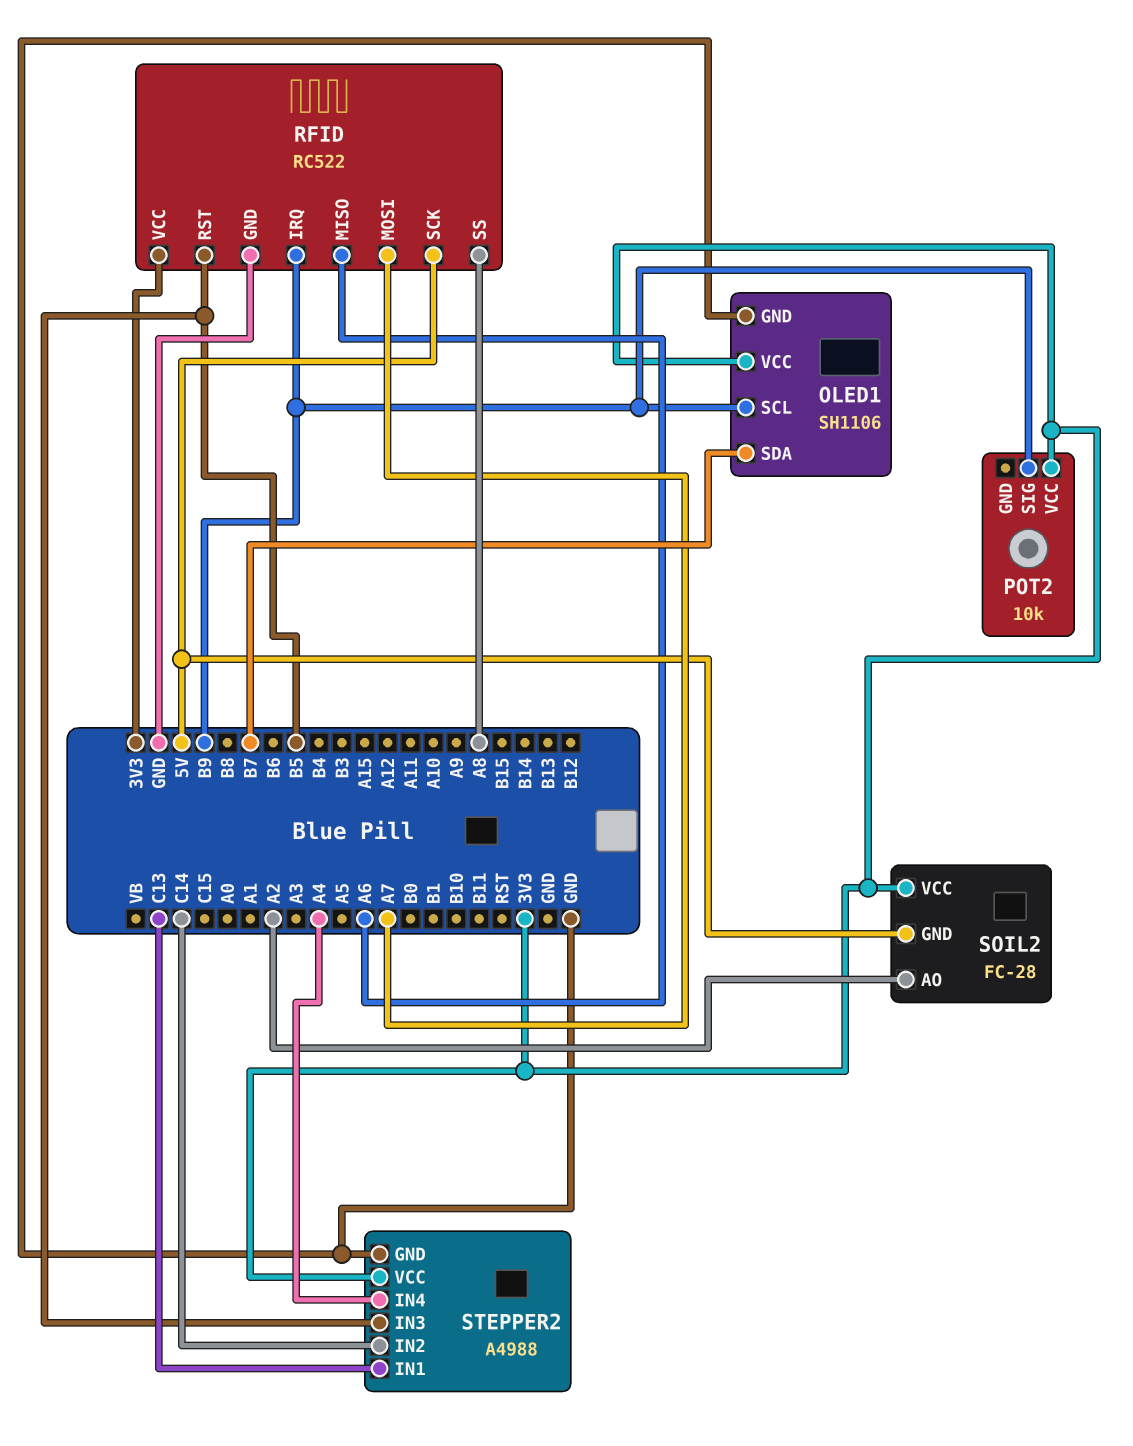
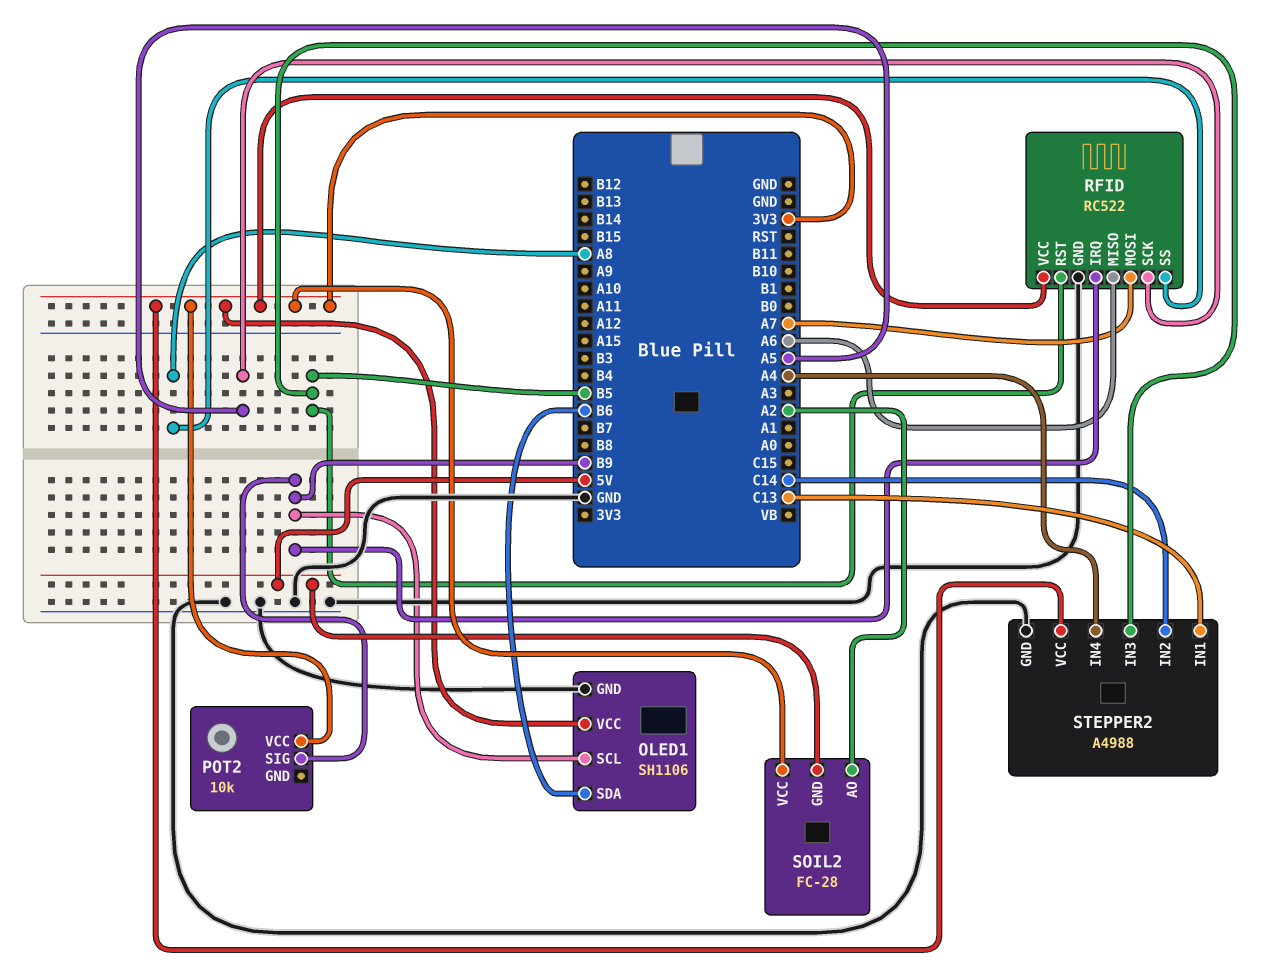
OLED1 pin SDA: B7 -> B6
RFID pin SCK: 5V -> A5

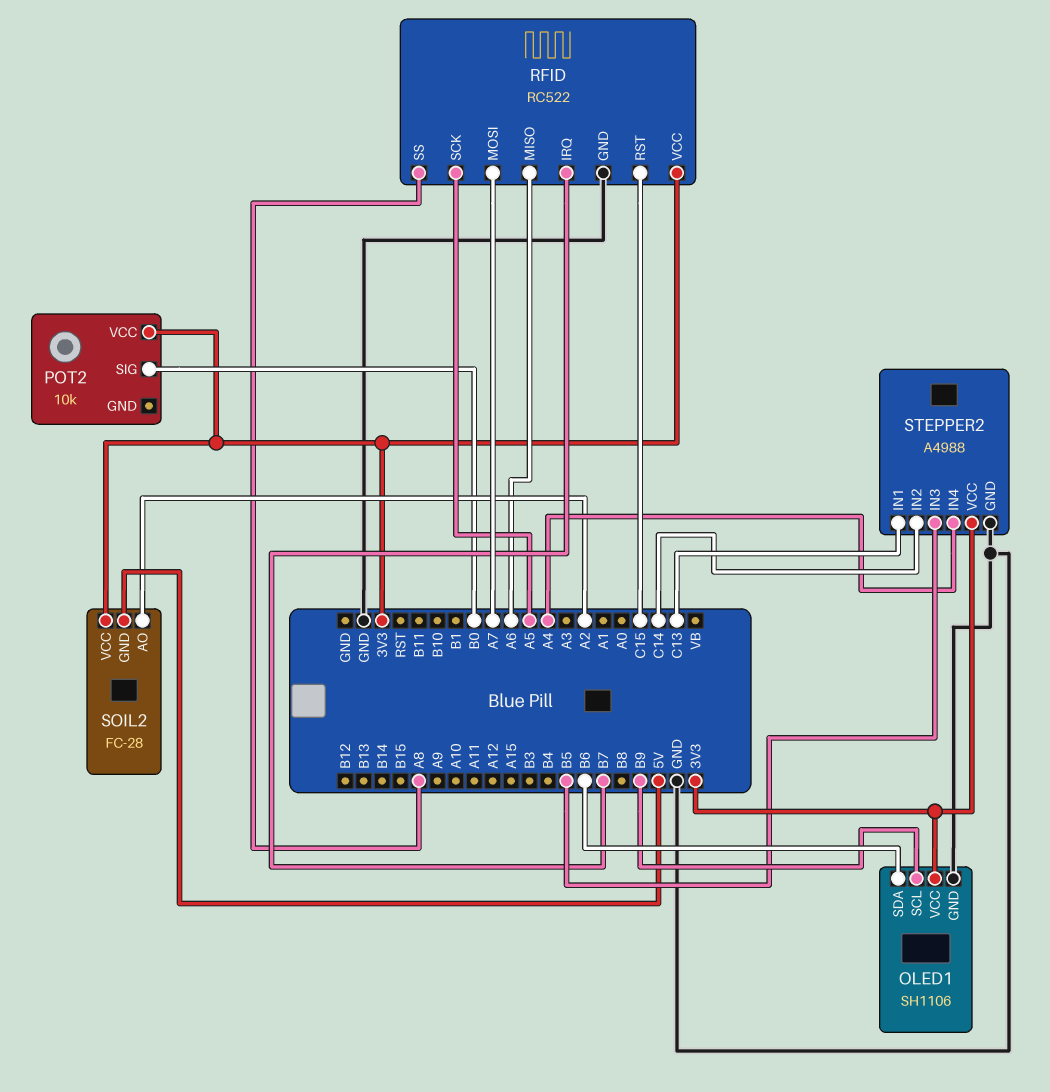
POT2 pin SIG: B9 -> B0
RFID pin IRQ: B9 -> B7
RFID pin RST: B5 -> C15

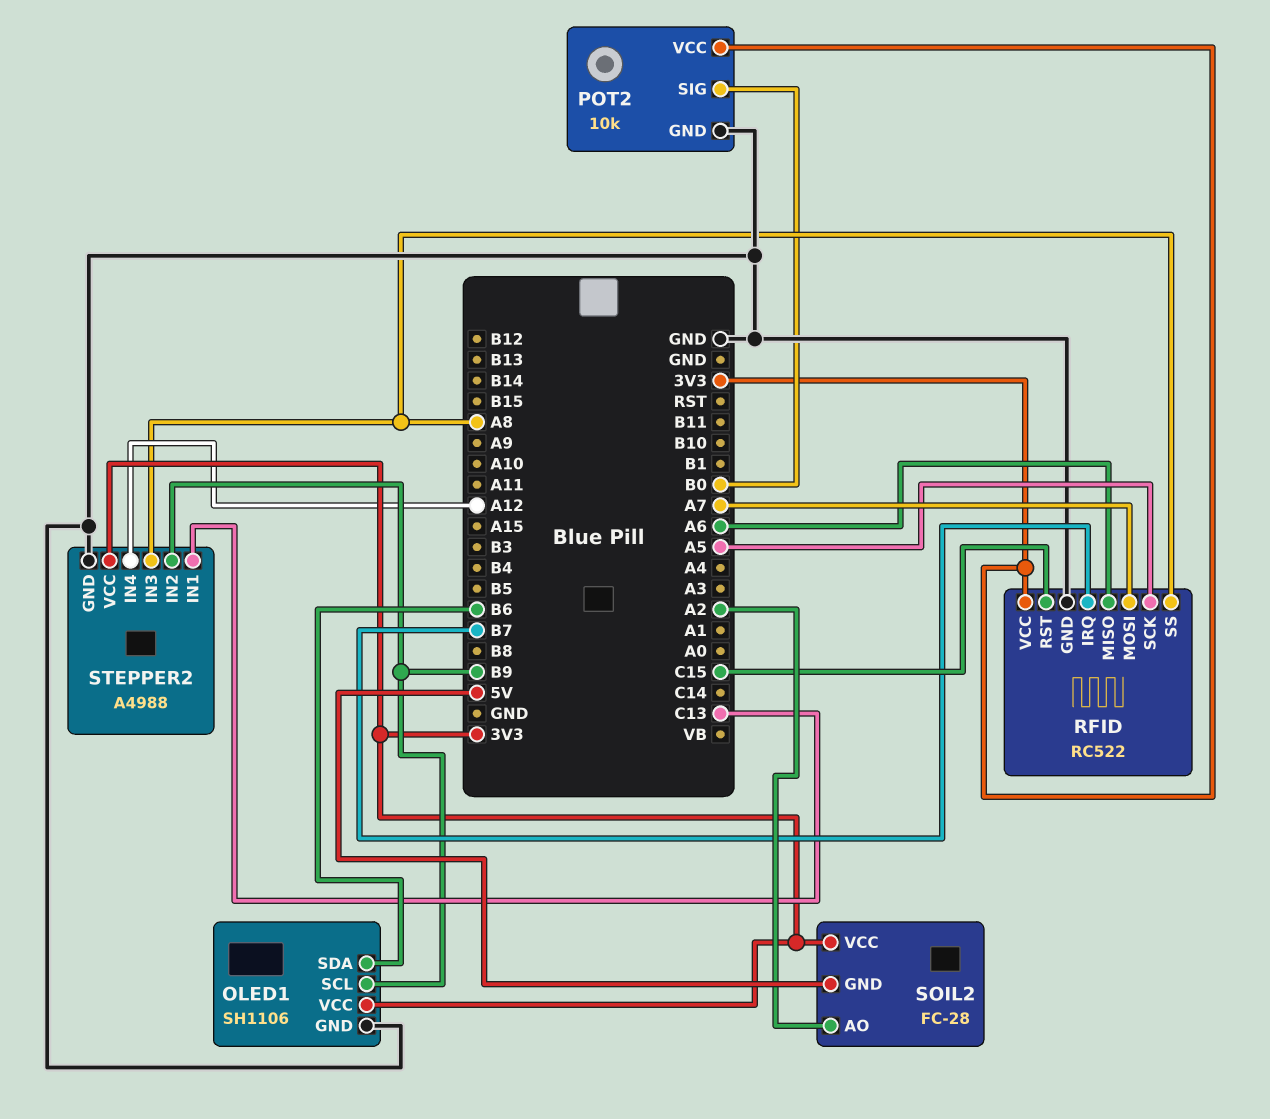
POT2 pin GND: none -> GND
STEPPER2 pin IN2: C14 -> B9
STEPPER2 pin IN3: B5 -> A8
STEPPER2 pin IN4: A4 -> A12

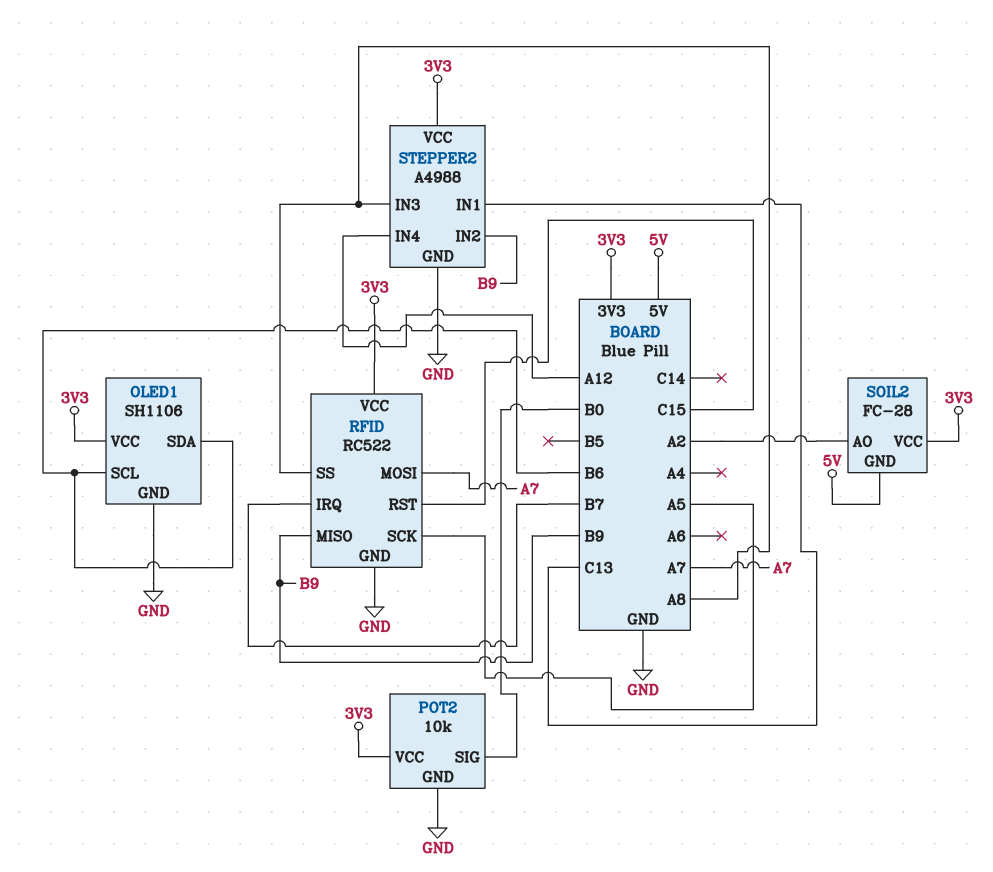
OLED1 pin SCL: B9 -> B6
RFID pin MISO: A6 -> B9

